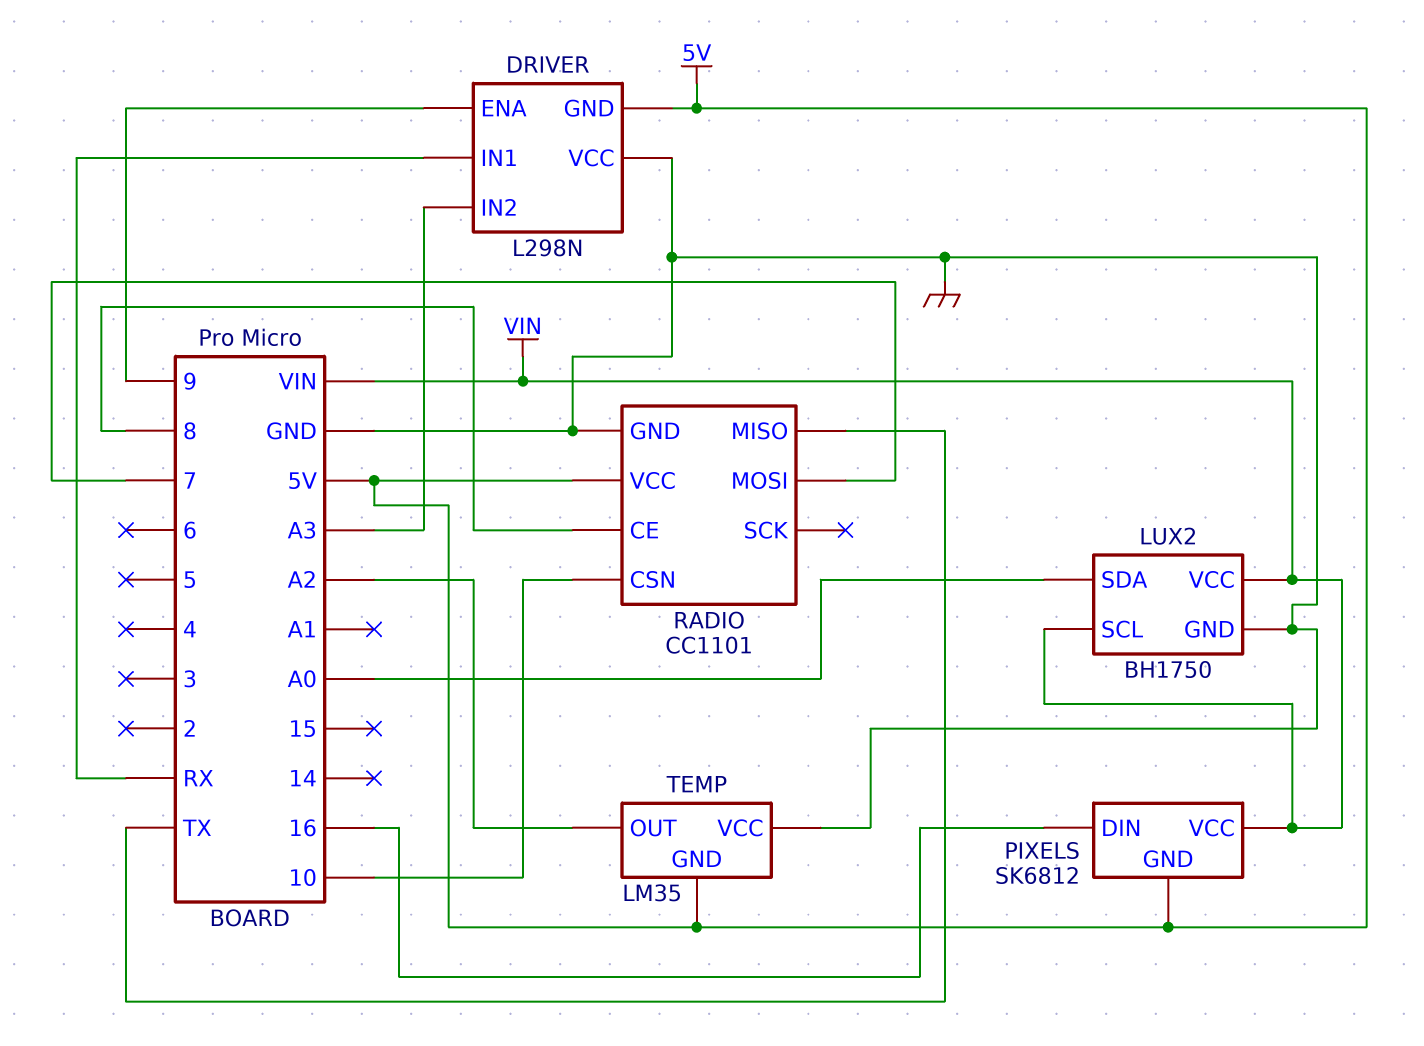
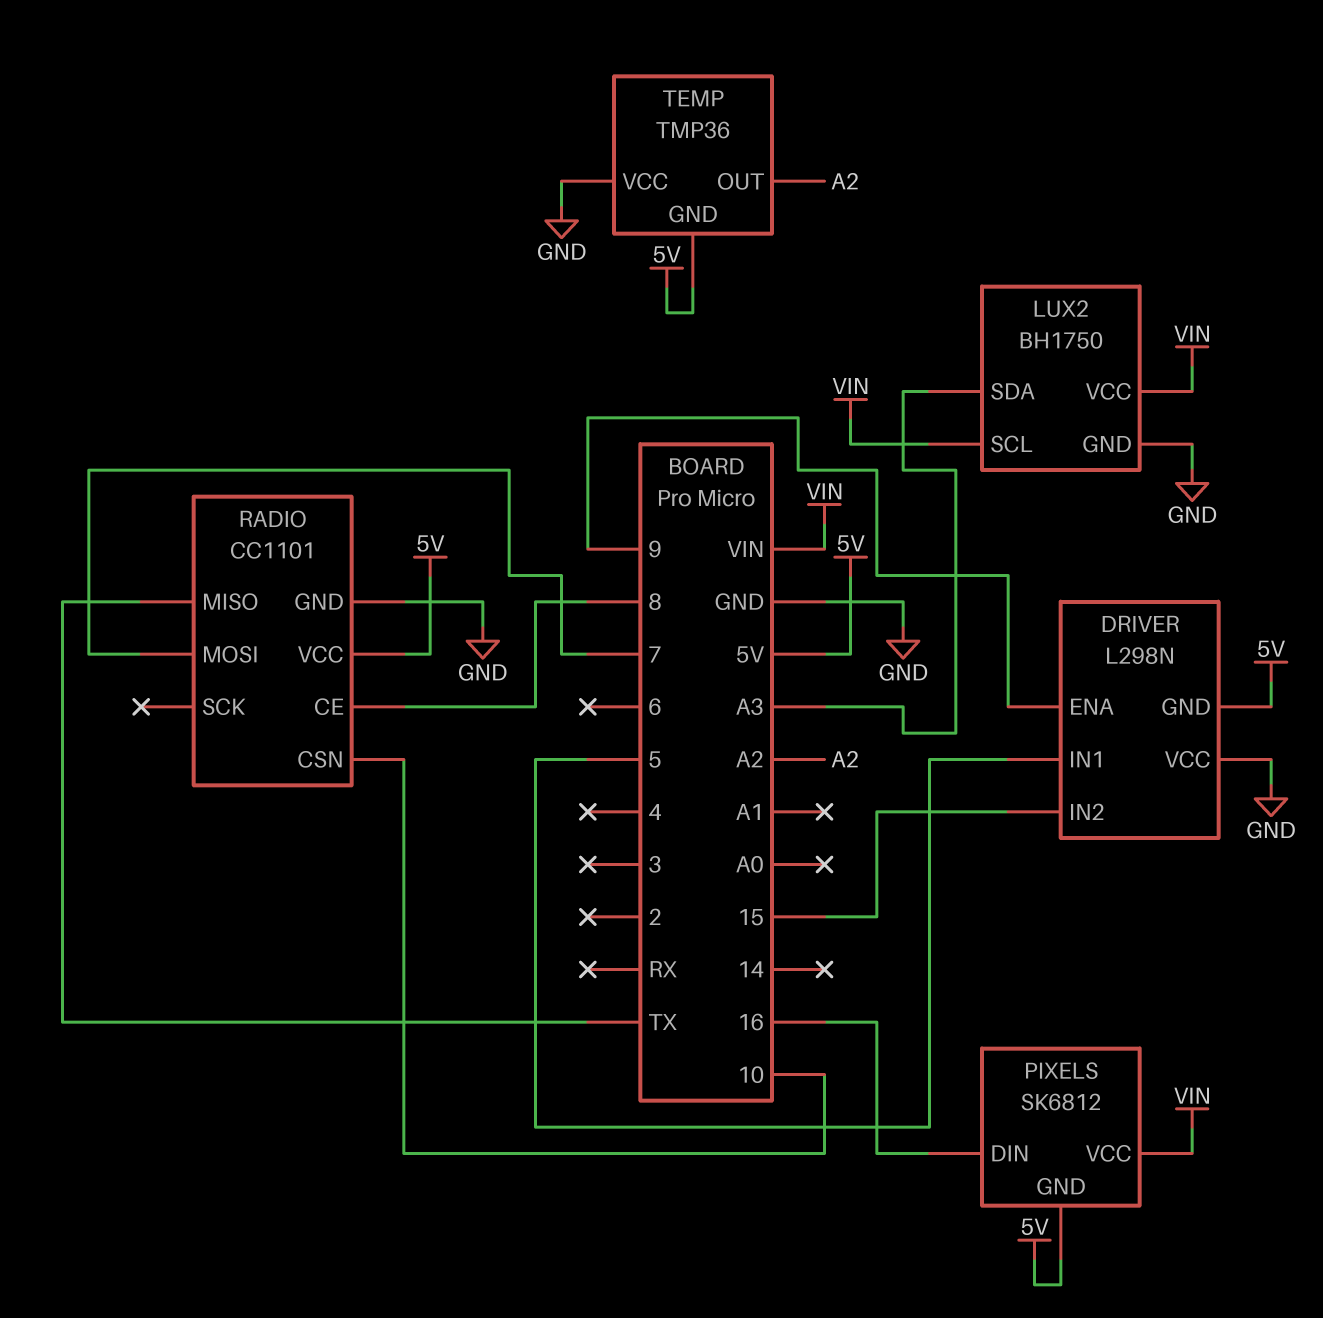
DRIVER pin IN1: RX -> 5
DRIVER pin IN2: A3 -> 15
LUX2 pin SDA: A0 -> A3
TEMP: LM35 -> TMP36

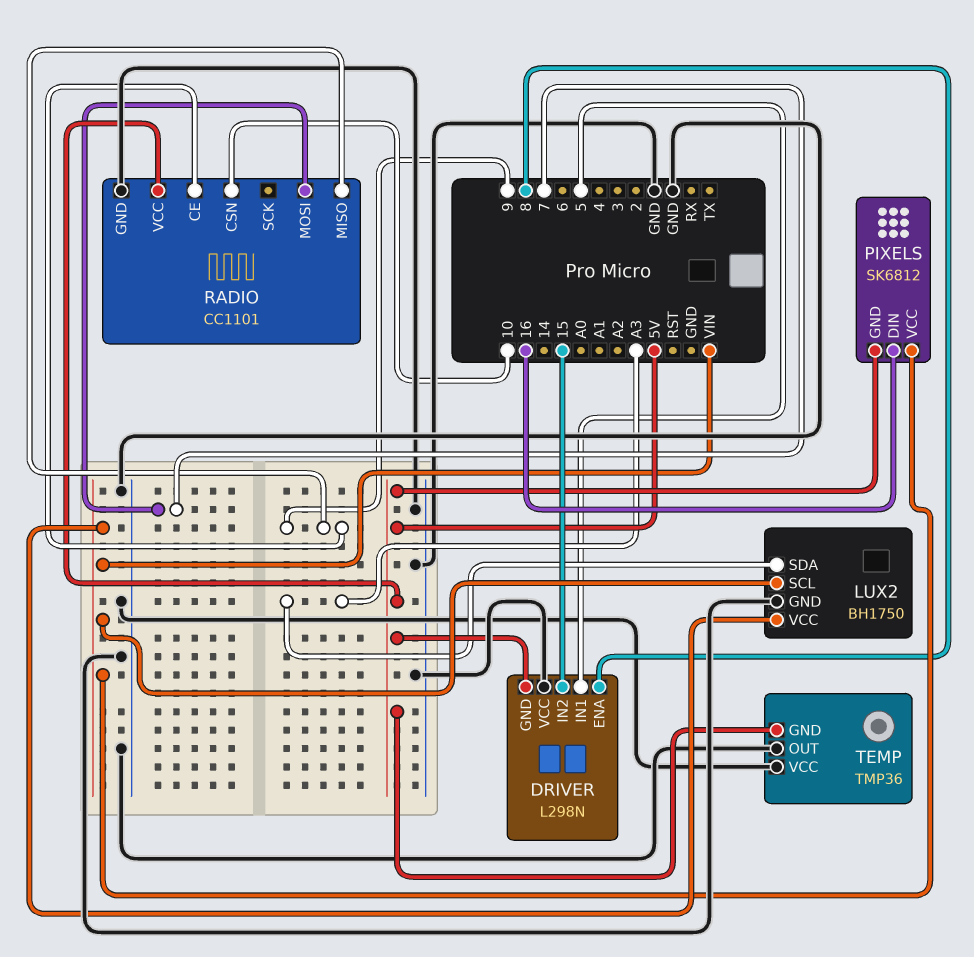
DRIVER pin ENA: 9 -> 8
RADIO pin CE: 8 -> 9
RADIO pin MISO: TX -> 9
TEMP pin OUT: A2 -> GND

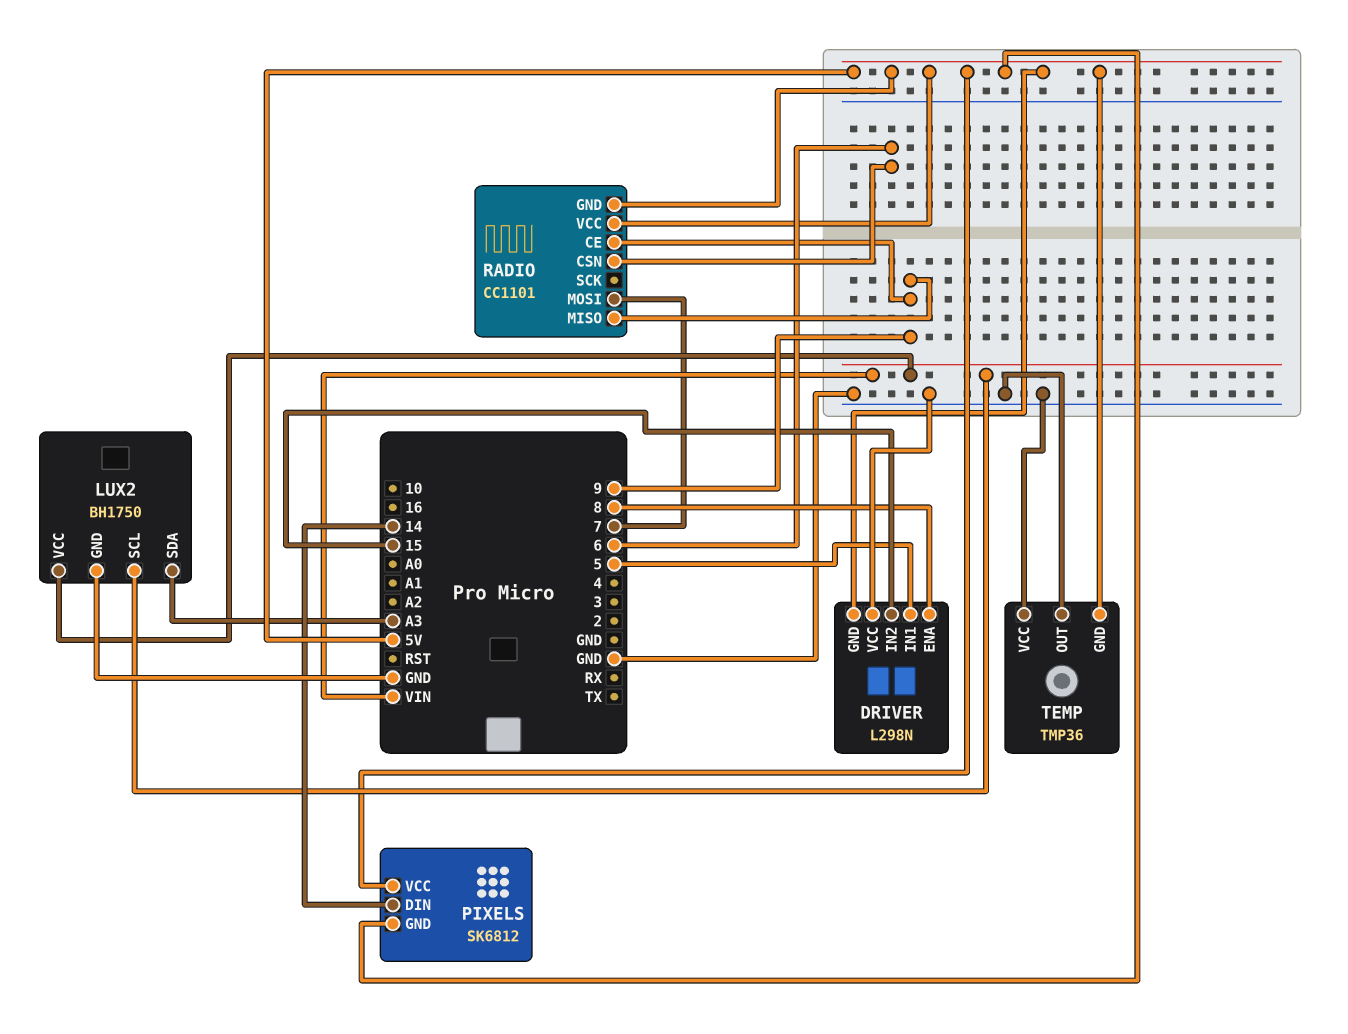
PIXELS pin DIN: 16 -> 14
PIXELS pin VCC: VIN -> 5V
RADIO pin CSN: 10 -> 6
RADIO pin GND: GND -> 5V

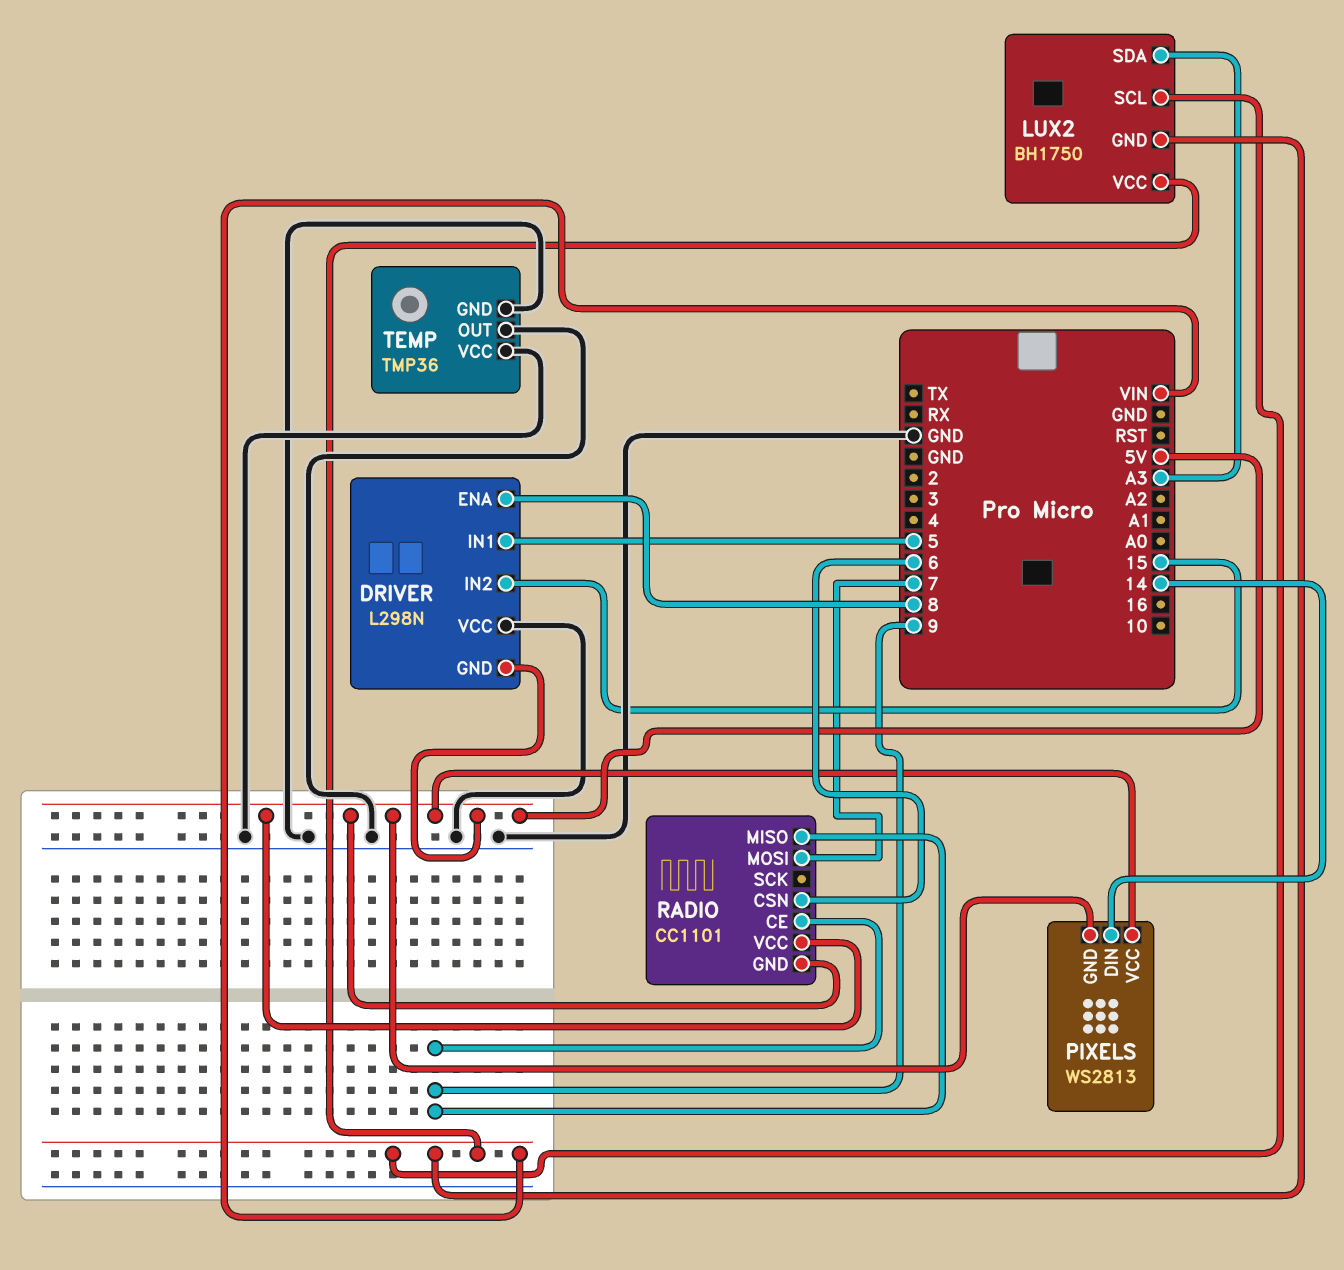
LUX2 pin GND: GND -> VIN
PIXELS: SK6812 -> WS2813
TEMP pin GND: 5V -> GND

